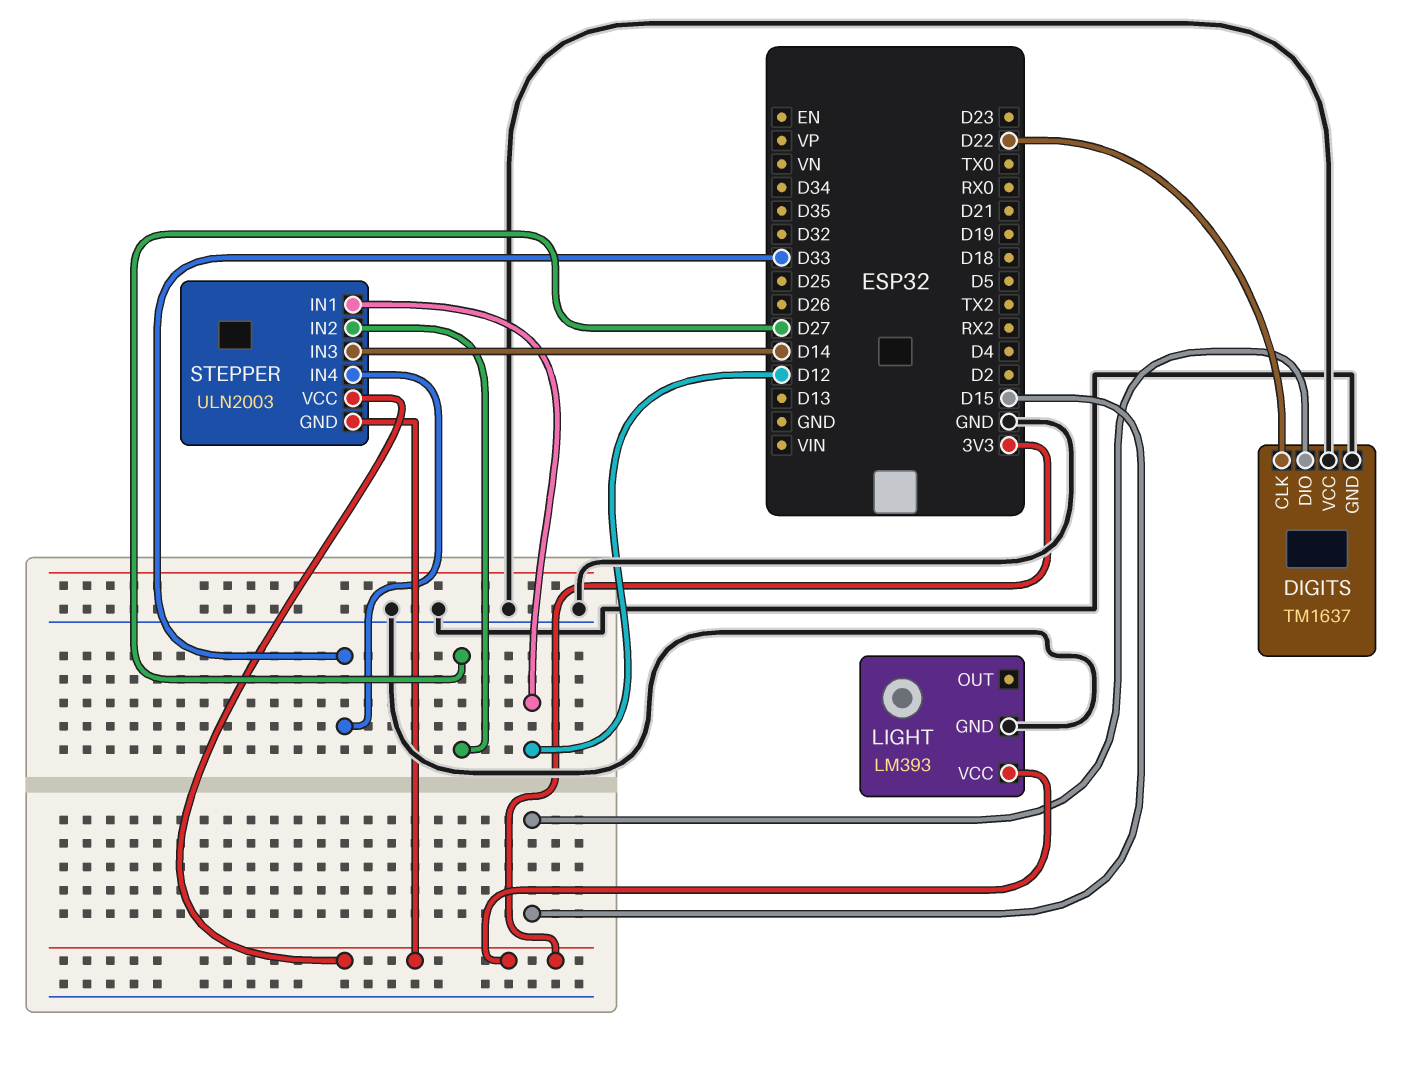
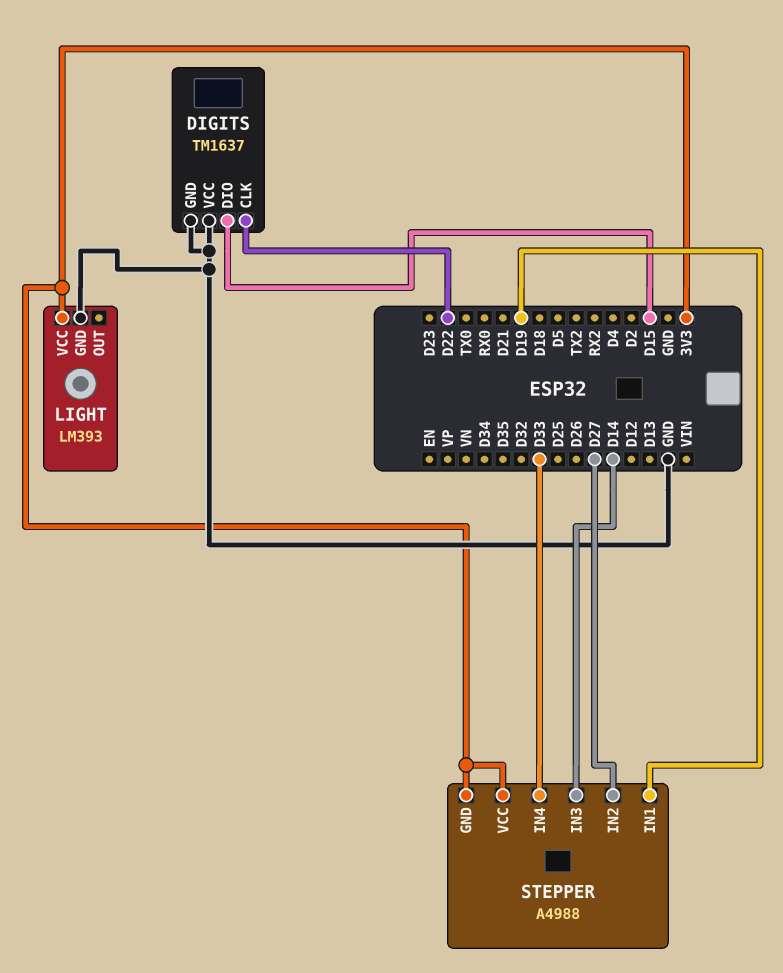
STEPPER: ULN2003 -> A4988
STEPPER pin IN1: D12 -> D19

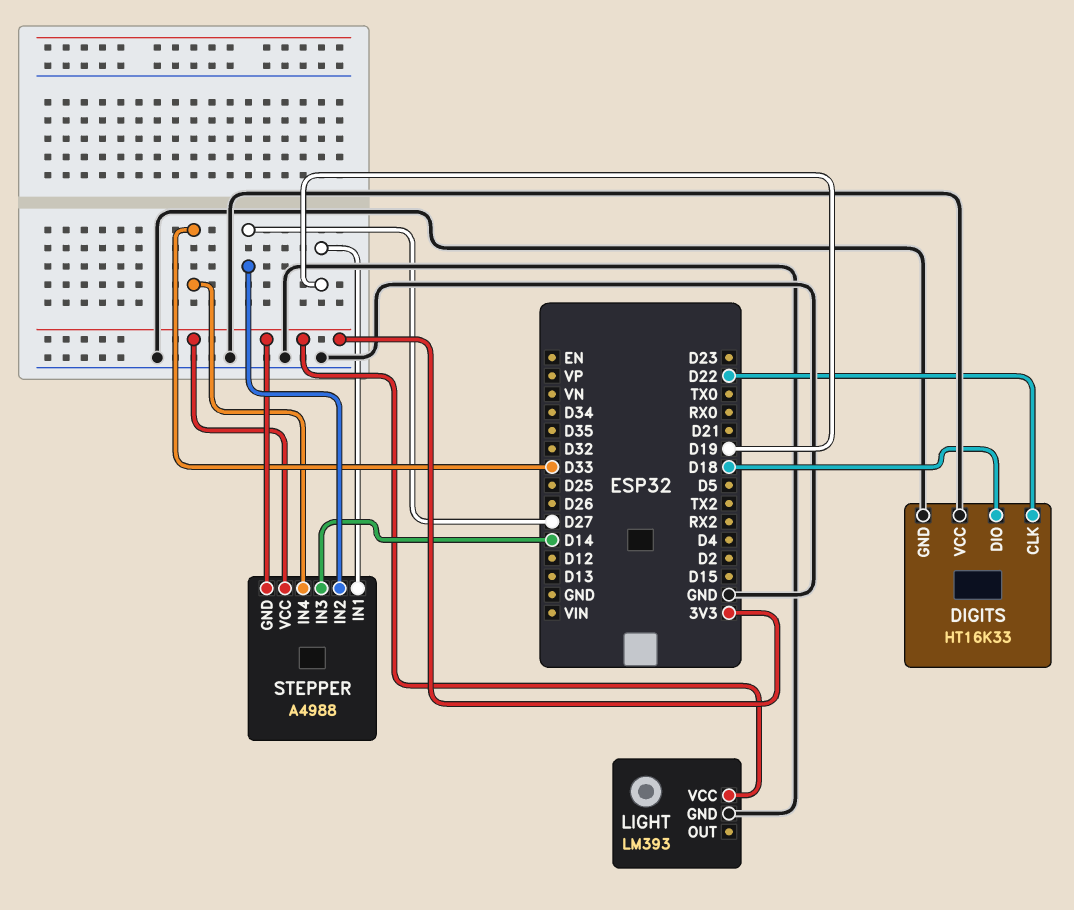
DIGITS: TM1637 -> HT16K33
DIGITS pin DIO: D15 -> D18

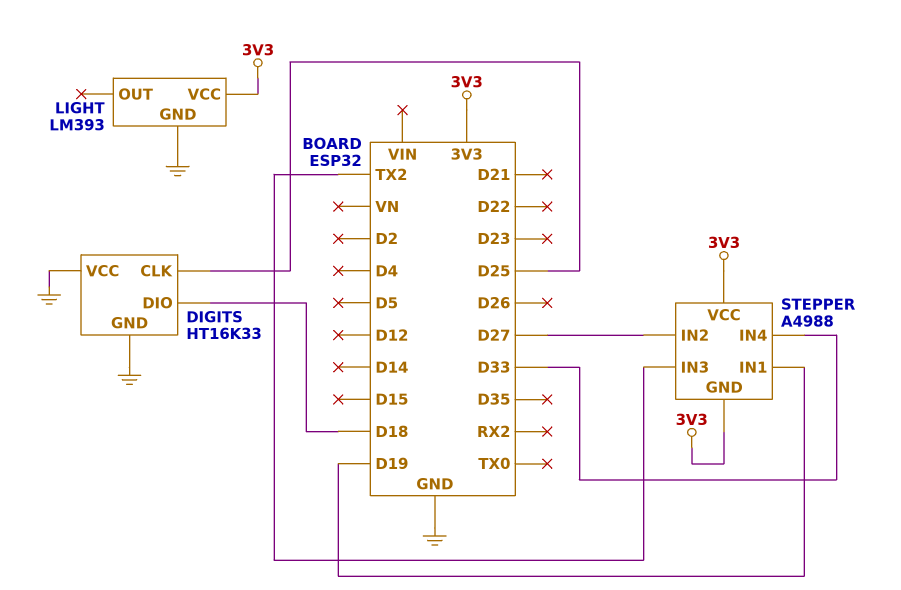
DIGITS pin CLK: D22 -> D25
STEPPER pin IN3: D14 -> TX2

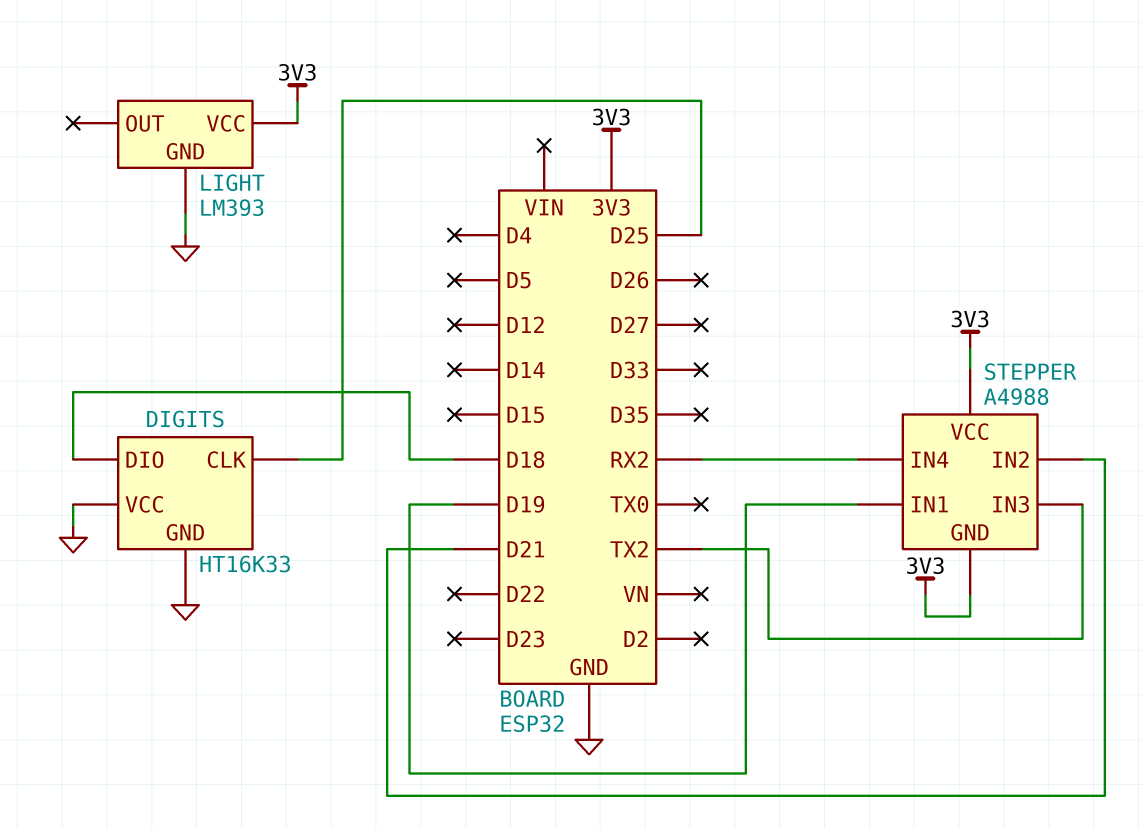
STEPPER pin IN2: D27 -> D21
STEPPER pin IN4: D33 -> RX2

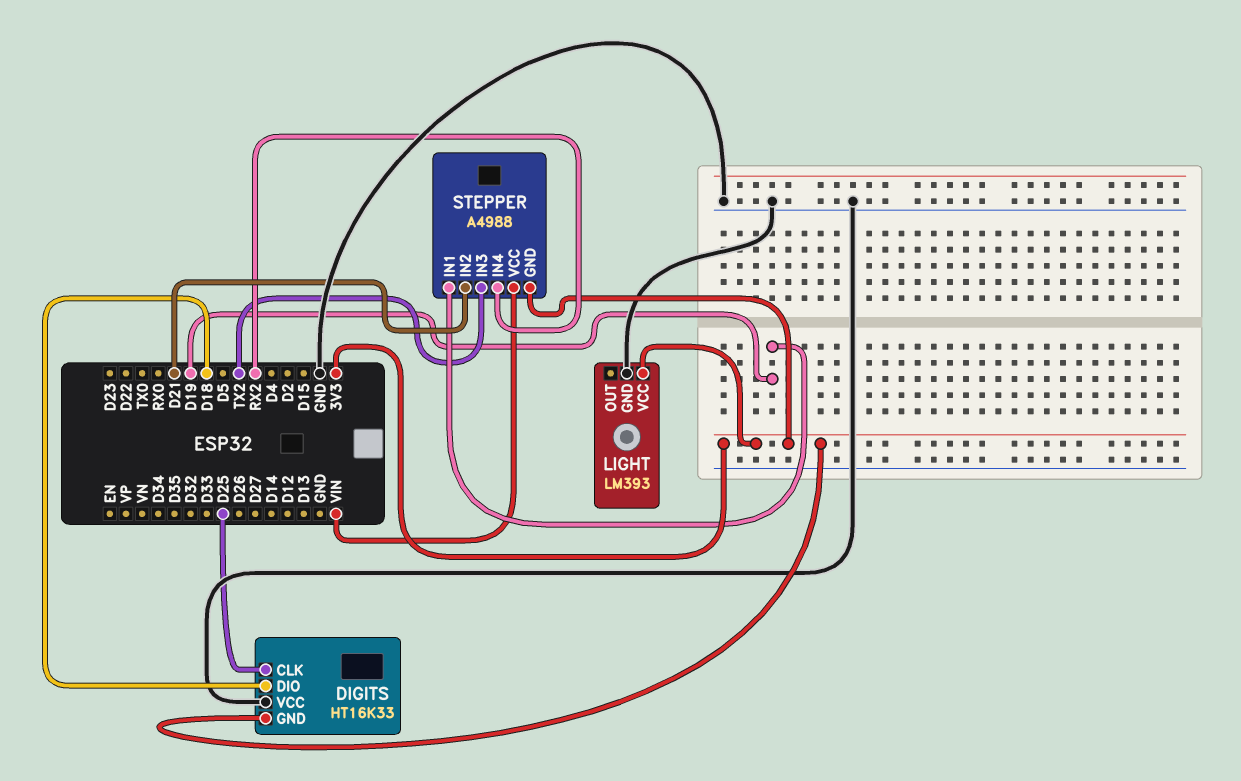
DIGITS pin GND: GND -> 3V3
STEPPER pin VCC: 3V3 -> VIN

